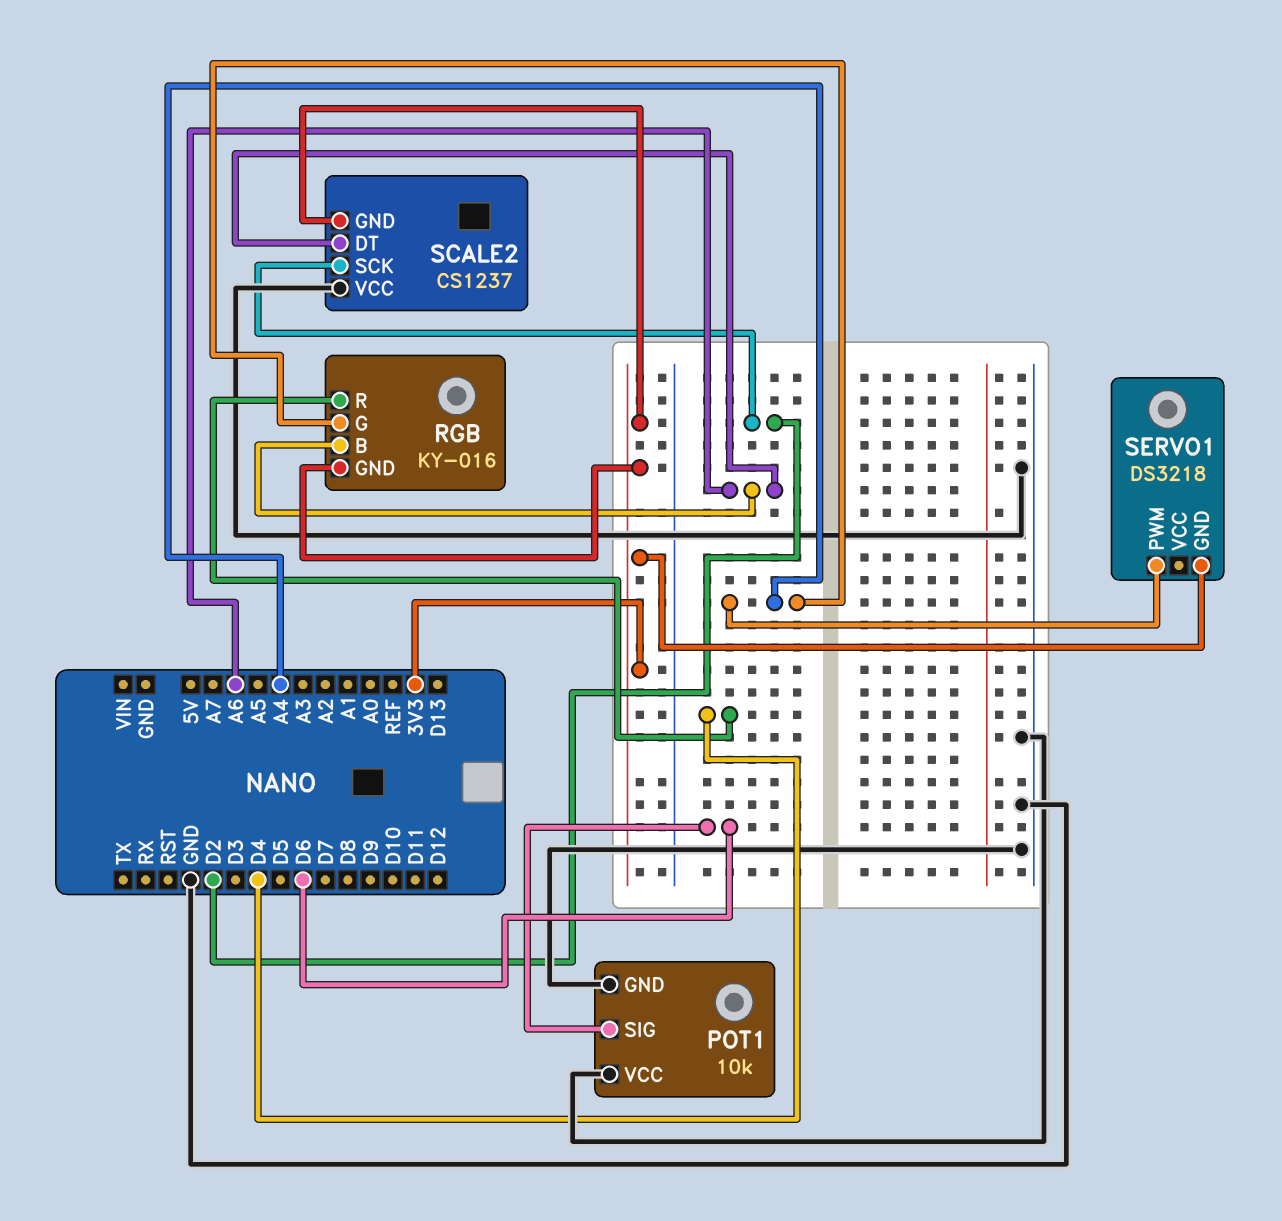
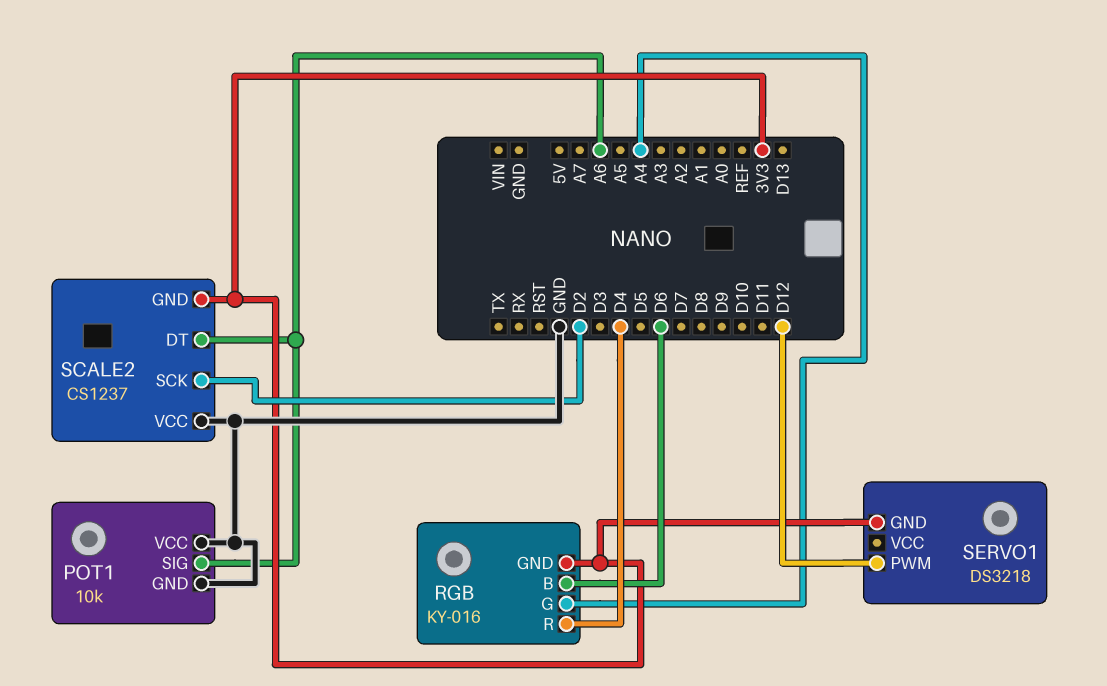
POT1 pin SIG: D6 -> A6
RGB pin B: A6 -> D6
SERVO1 pin PWM: A4 -> D12

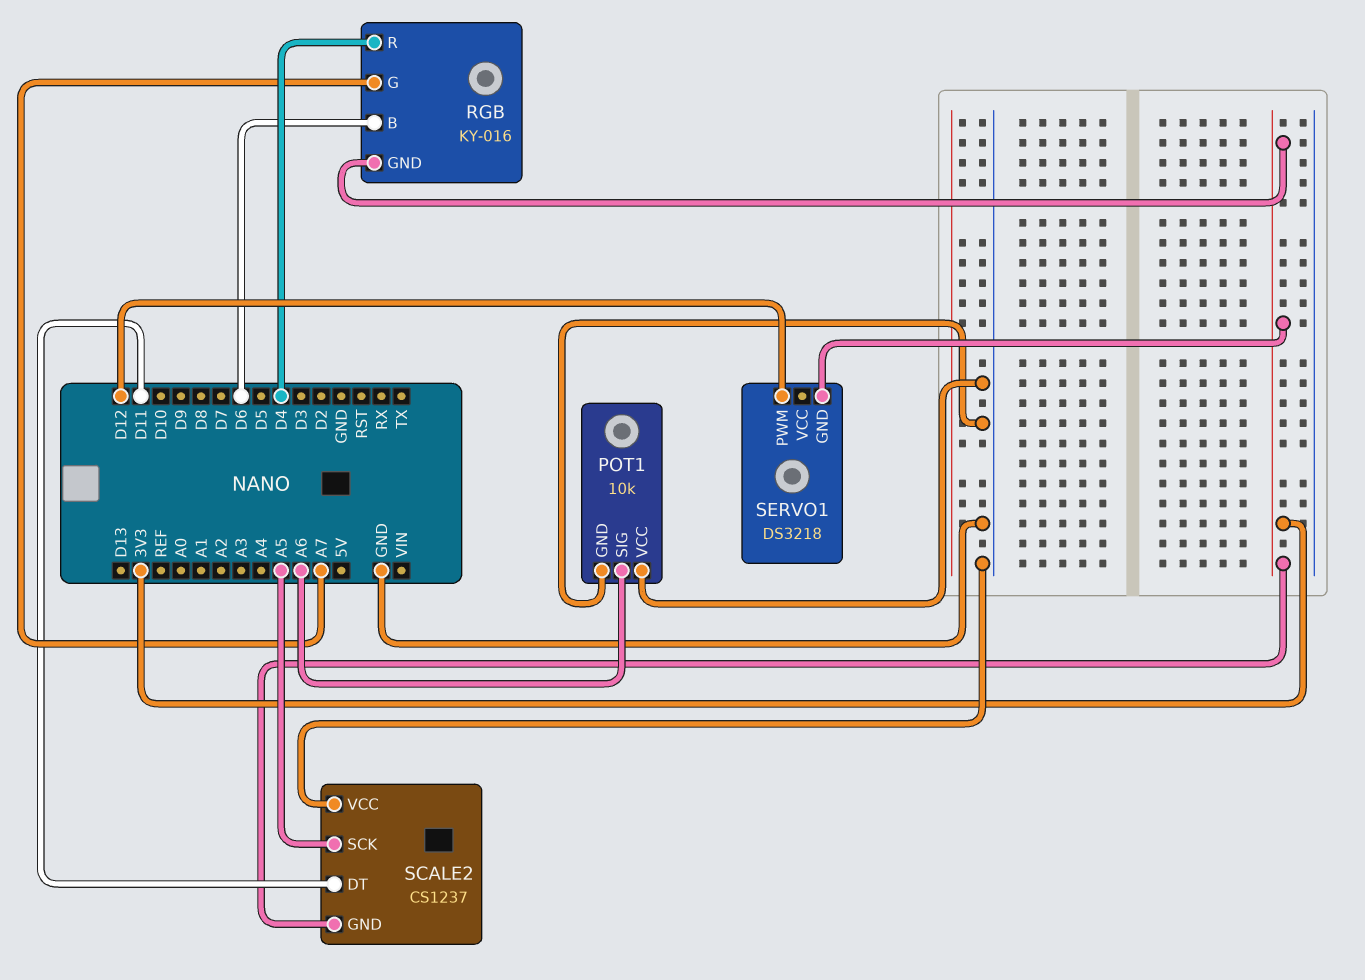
RGB pin G: A4 -> A7
SCALE2 pin DT: A6 -> D11
SCALE2 pin SCK: D2 -> A5

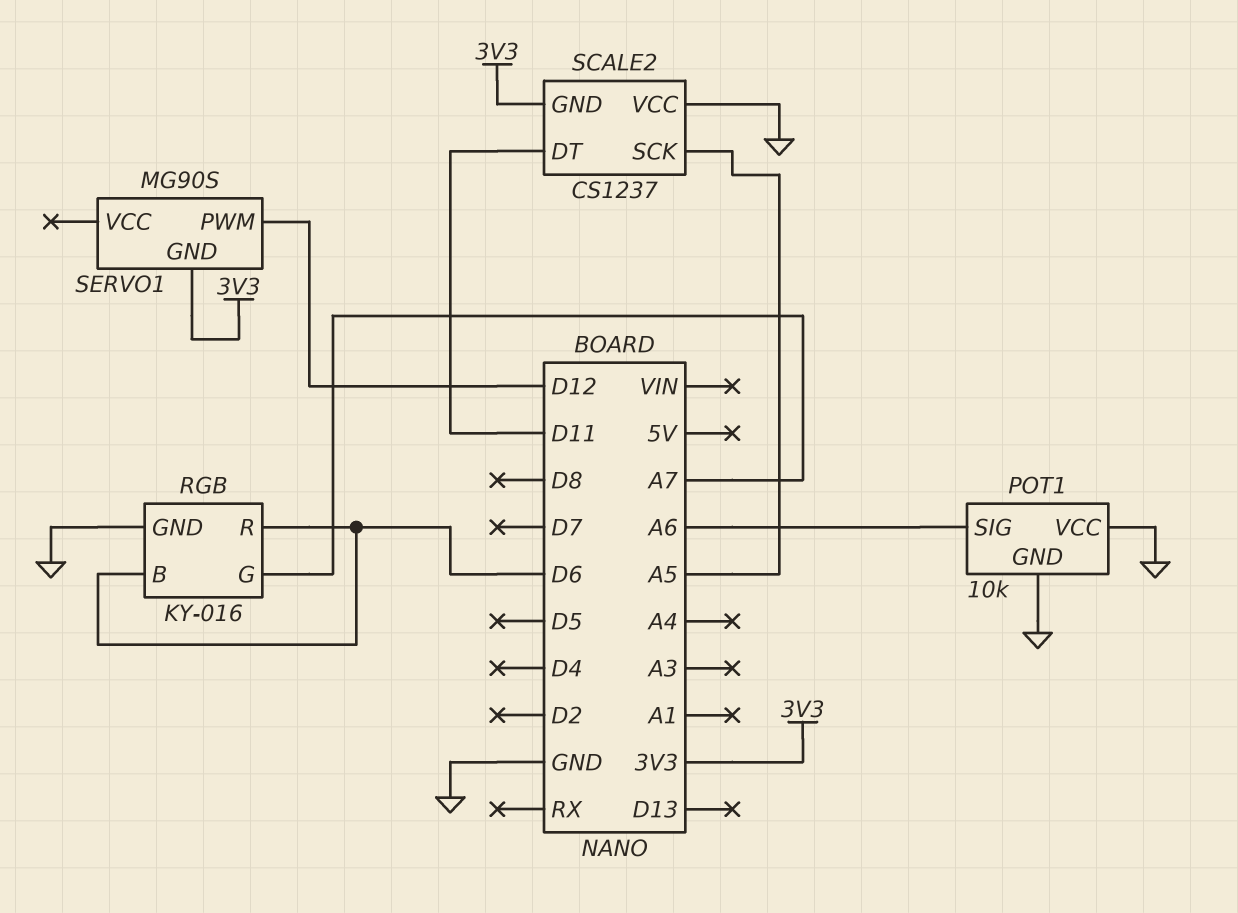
RGB pin GND: 3V3 -> GND
RGB pin R: D4 -> D6
SERVO1: DS3218 -> MG90S

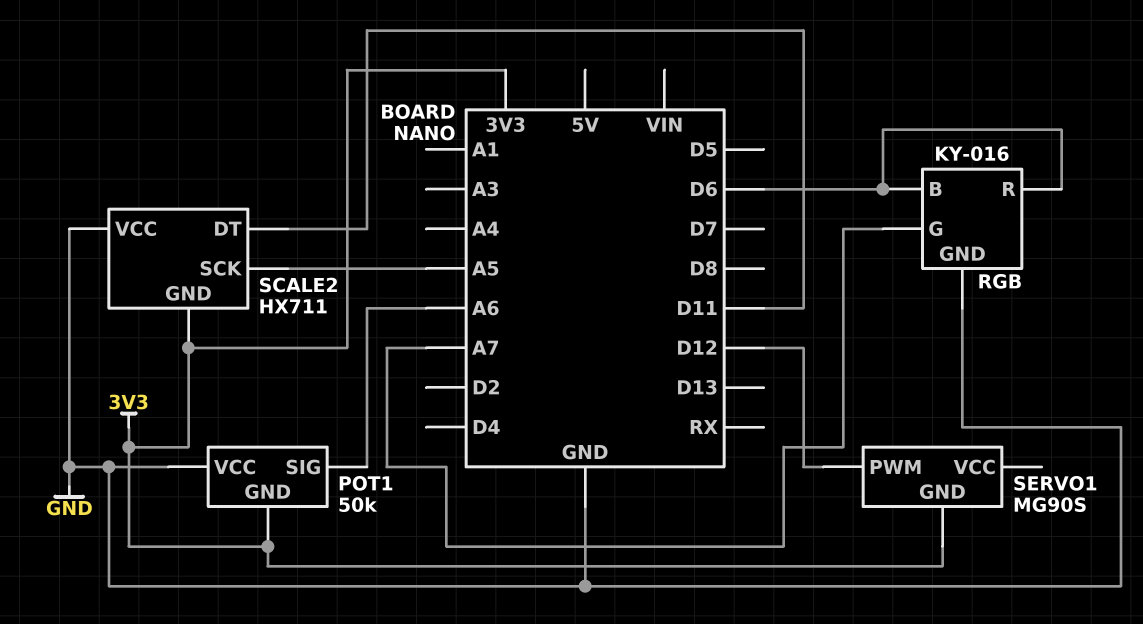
POT1: 10k -> 50k
POT1 pin GND: GND -> 3V3
SCALE2: CS1237 -> HX711

